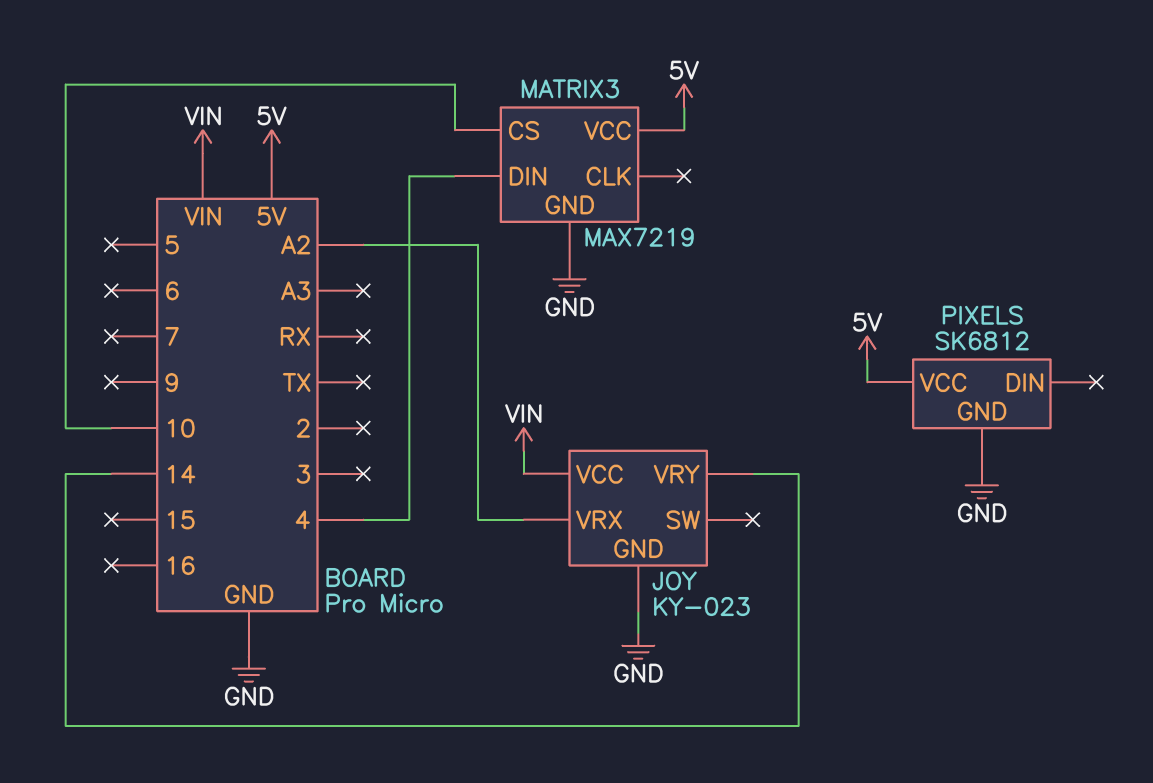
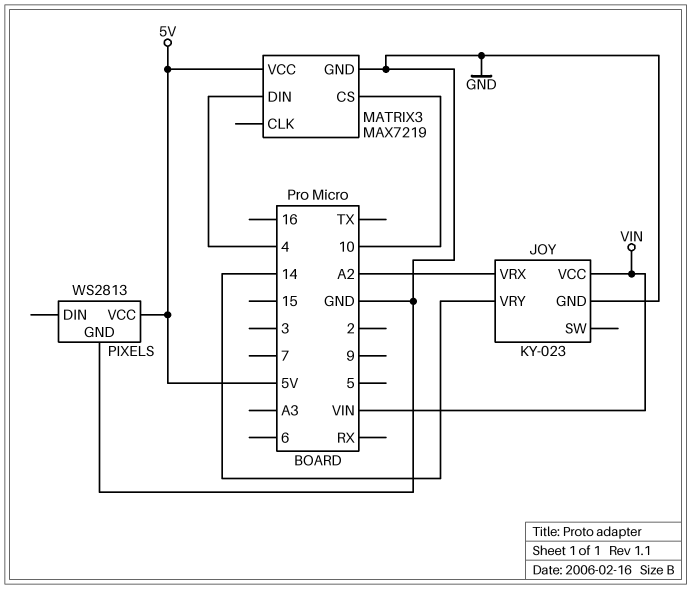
PIXELS: SK6812 -> WS2813

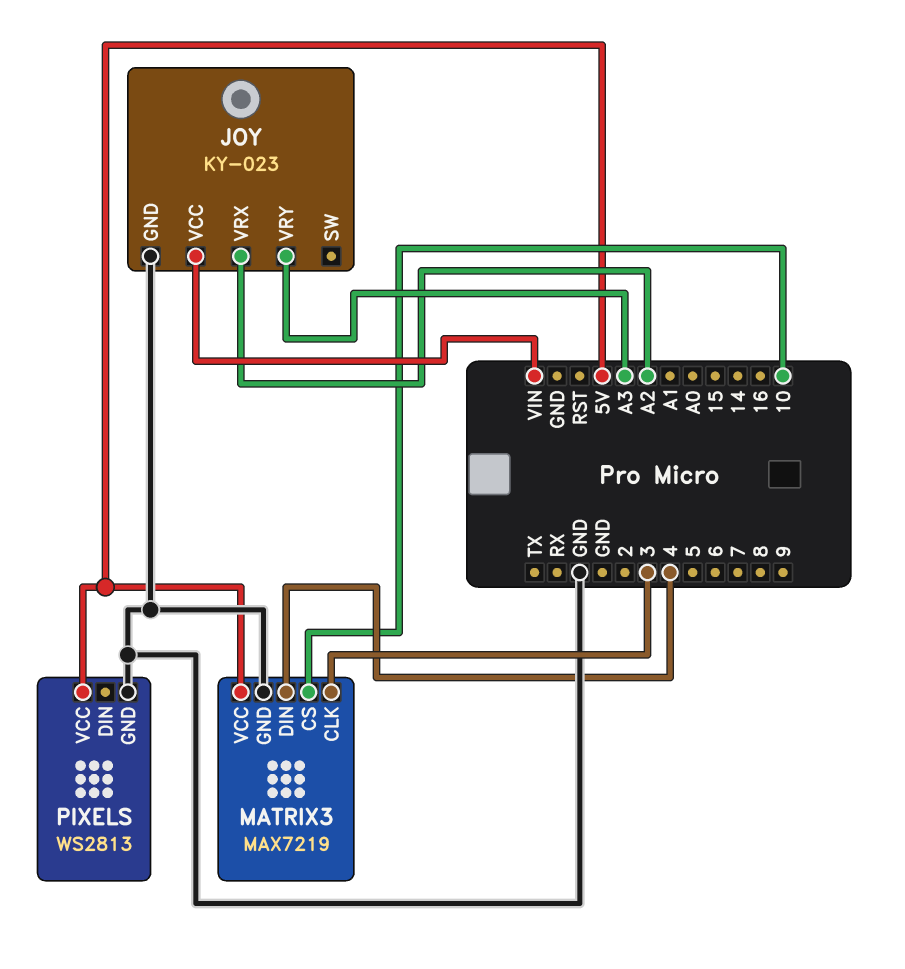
JOY pin VRY: 14 -> A3
MATRIX3 pin CLK: none -> 3

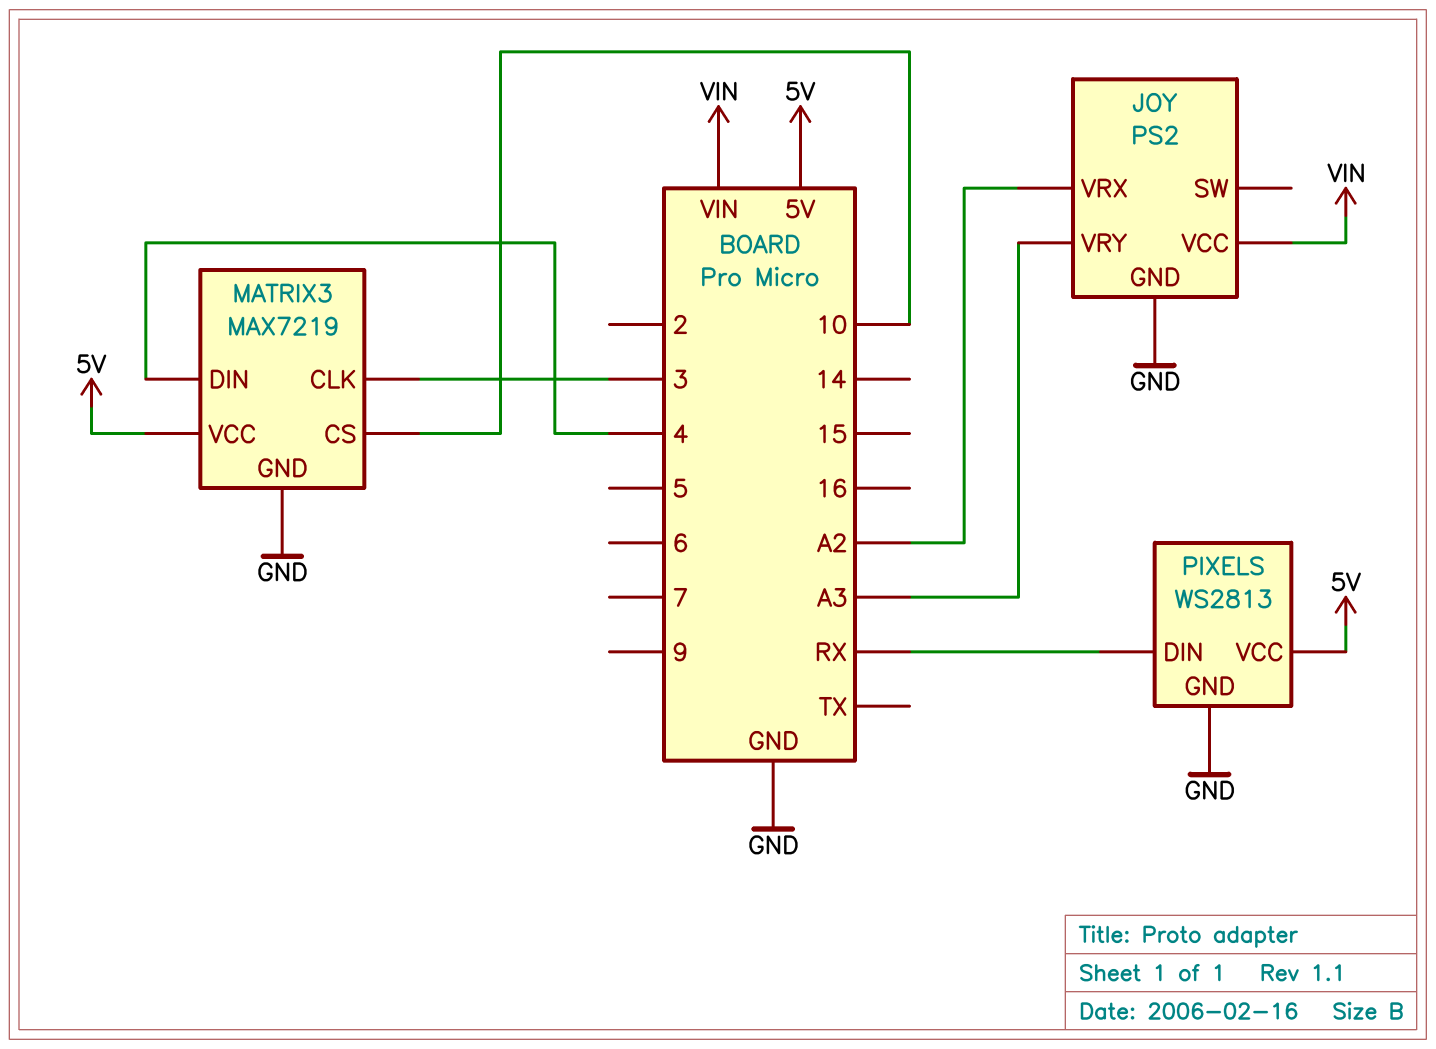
JOY: KY-023 -> PS2
PIXELS pin DIN: none -> RX

